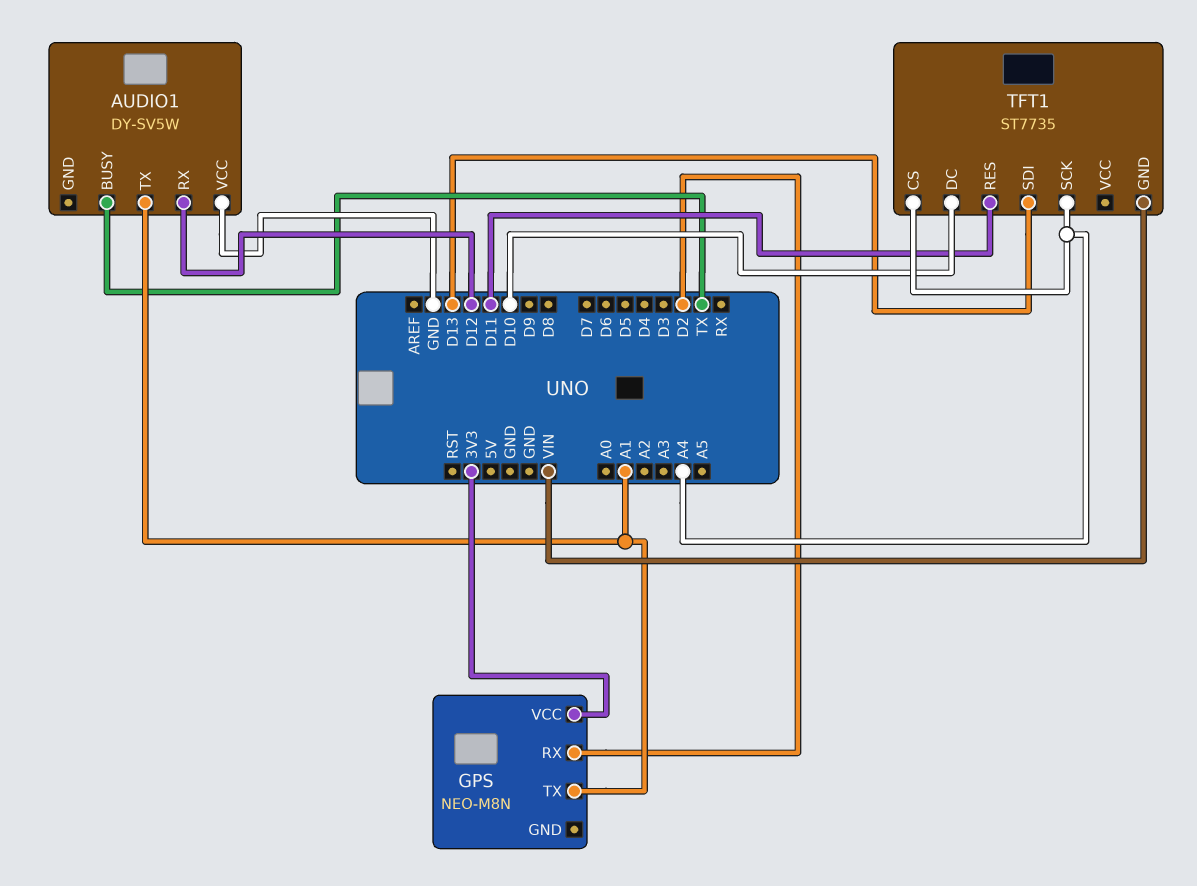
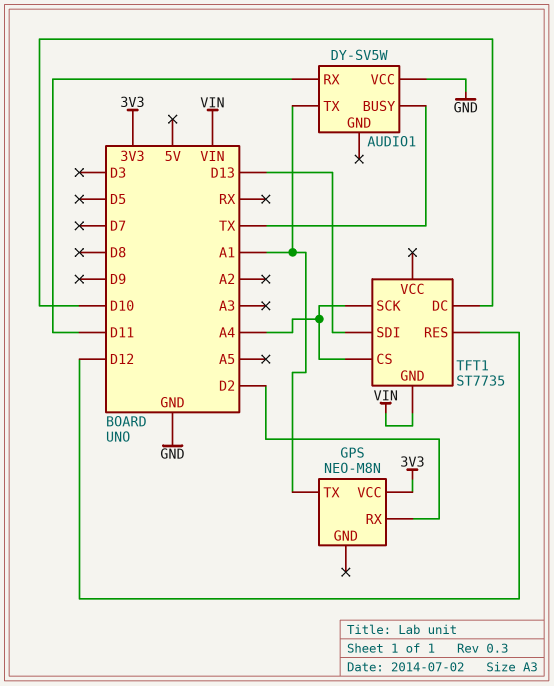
AUDIO1 pin RX: D12 -> D11
TFT1 pin RES: D11 -> D12

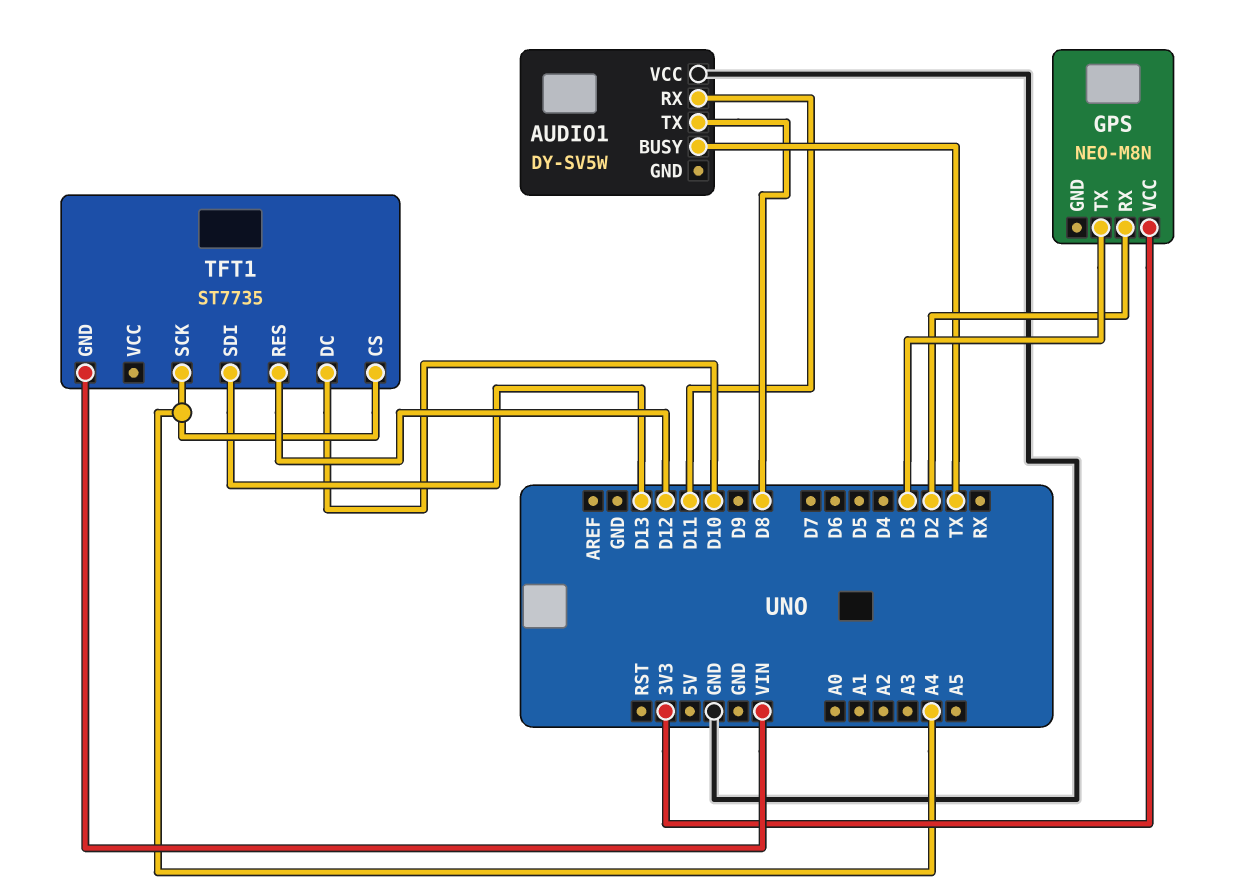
AUDIO1 pin TX: A1 -> D8
GPS pin TX: A1 -> D3

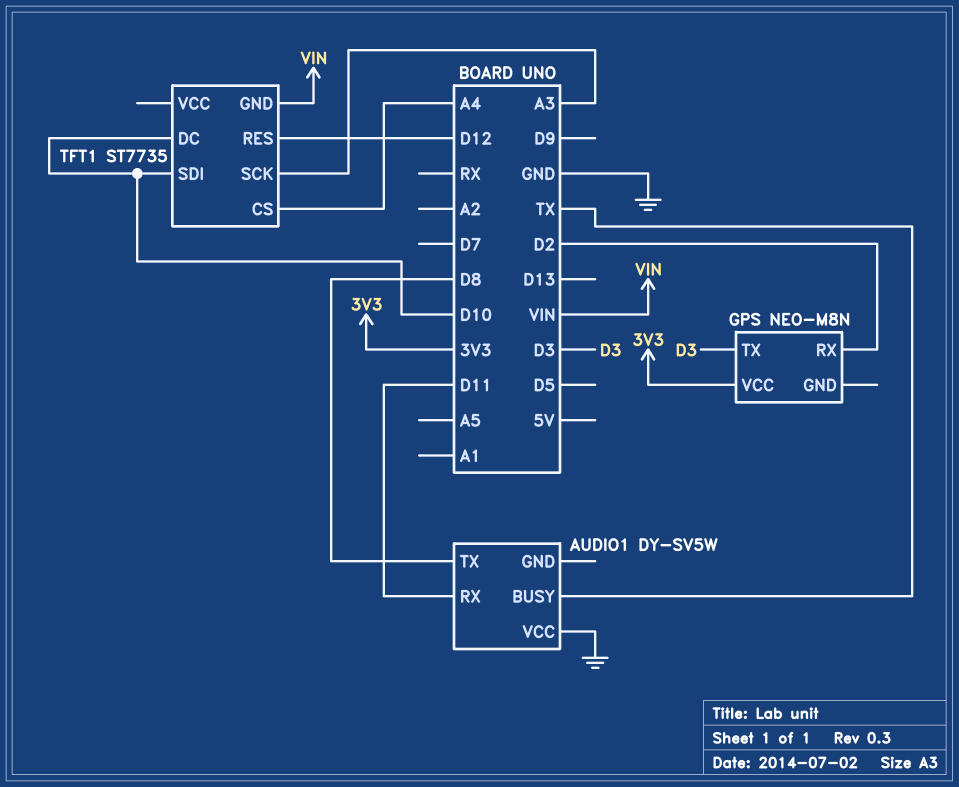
TFT1 pin SCK: A4 -> A3
TFT1 pin SDI: D13 -> D10

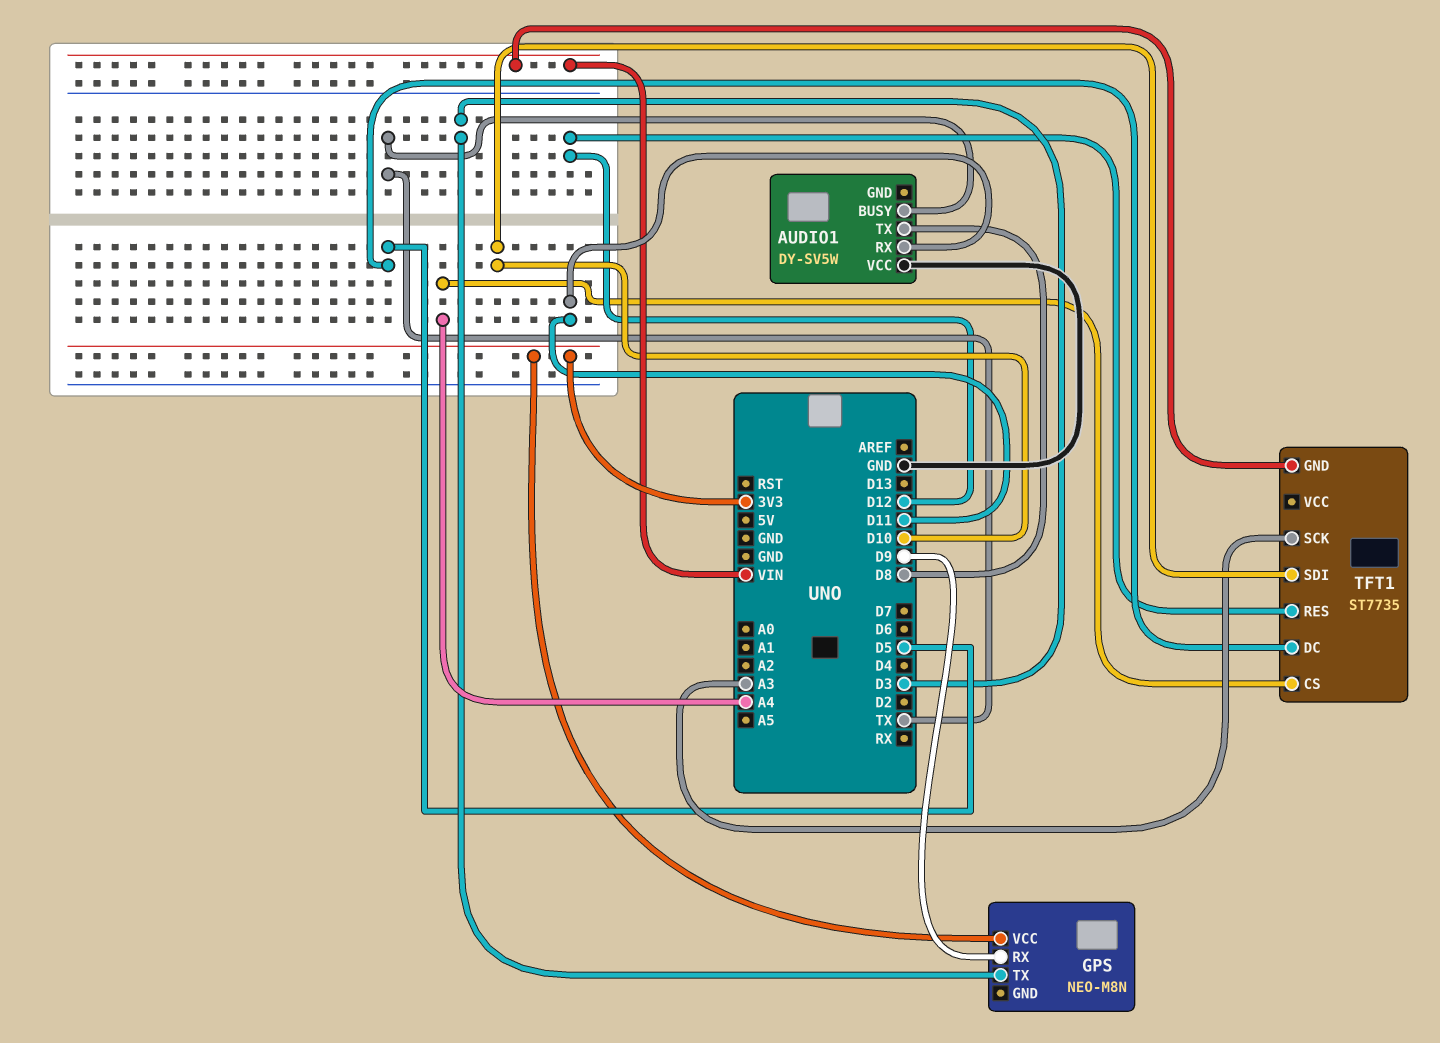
GPS pin RX: D2 -> D9
TFT1 pin DC: D10 -> D5

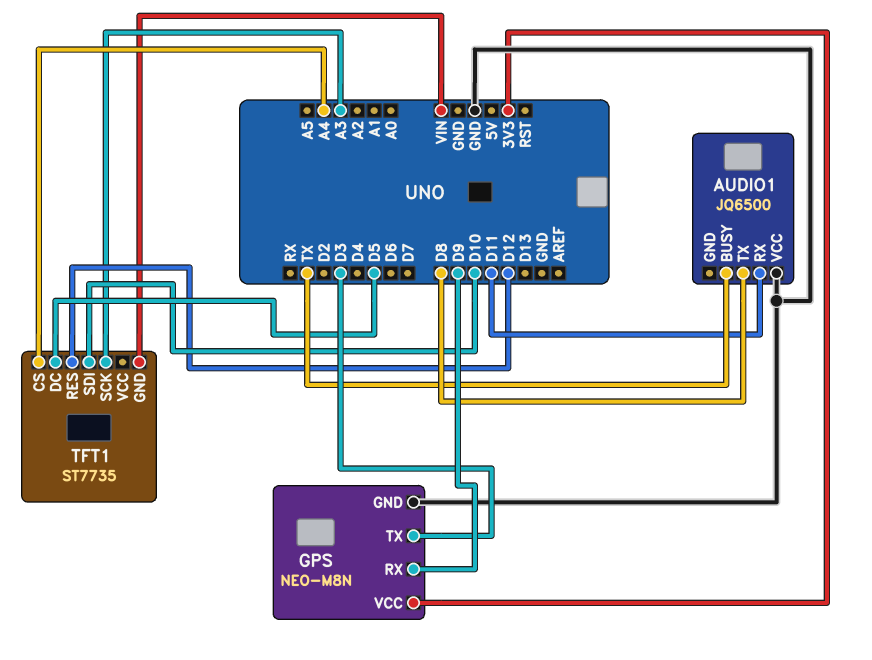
AUDIO1: DY-SV5W -> JQ6500
GPS pin GND: none -> GND

